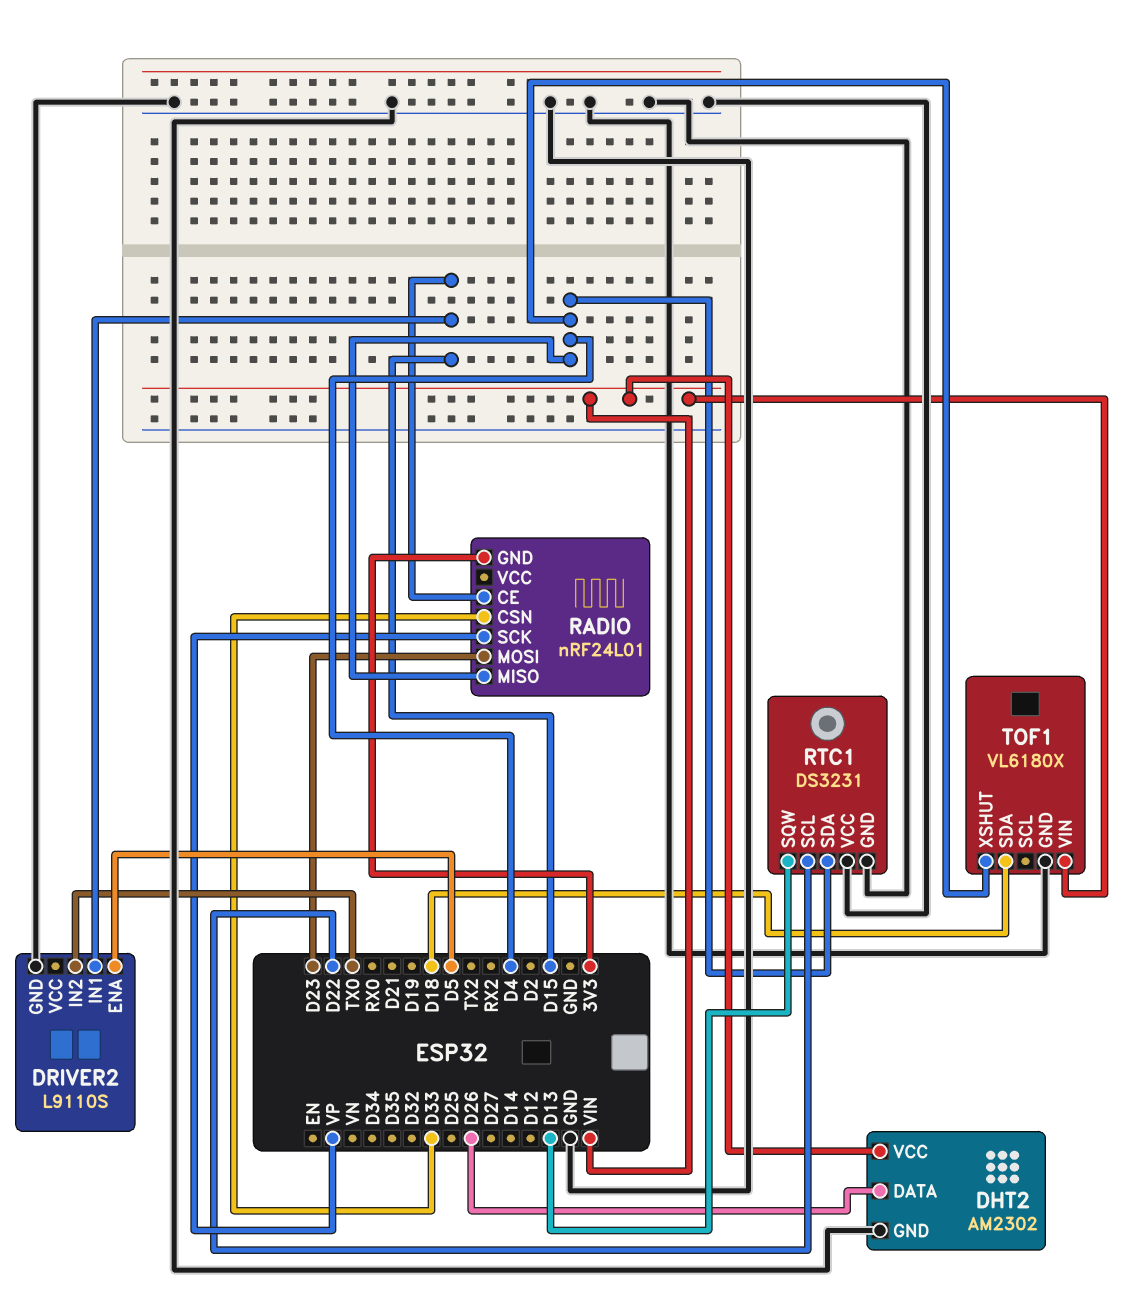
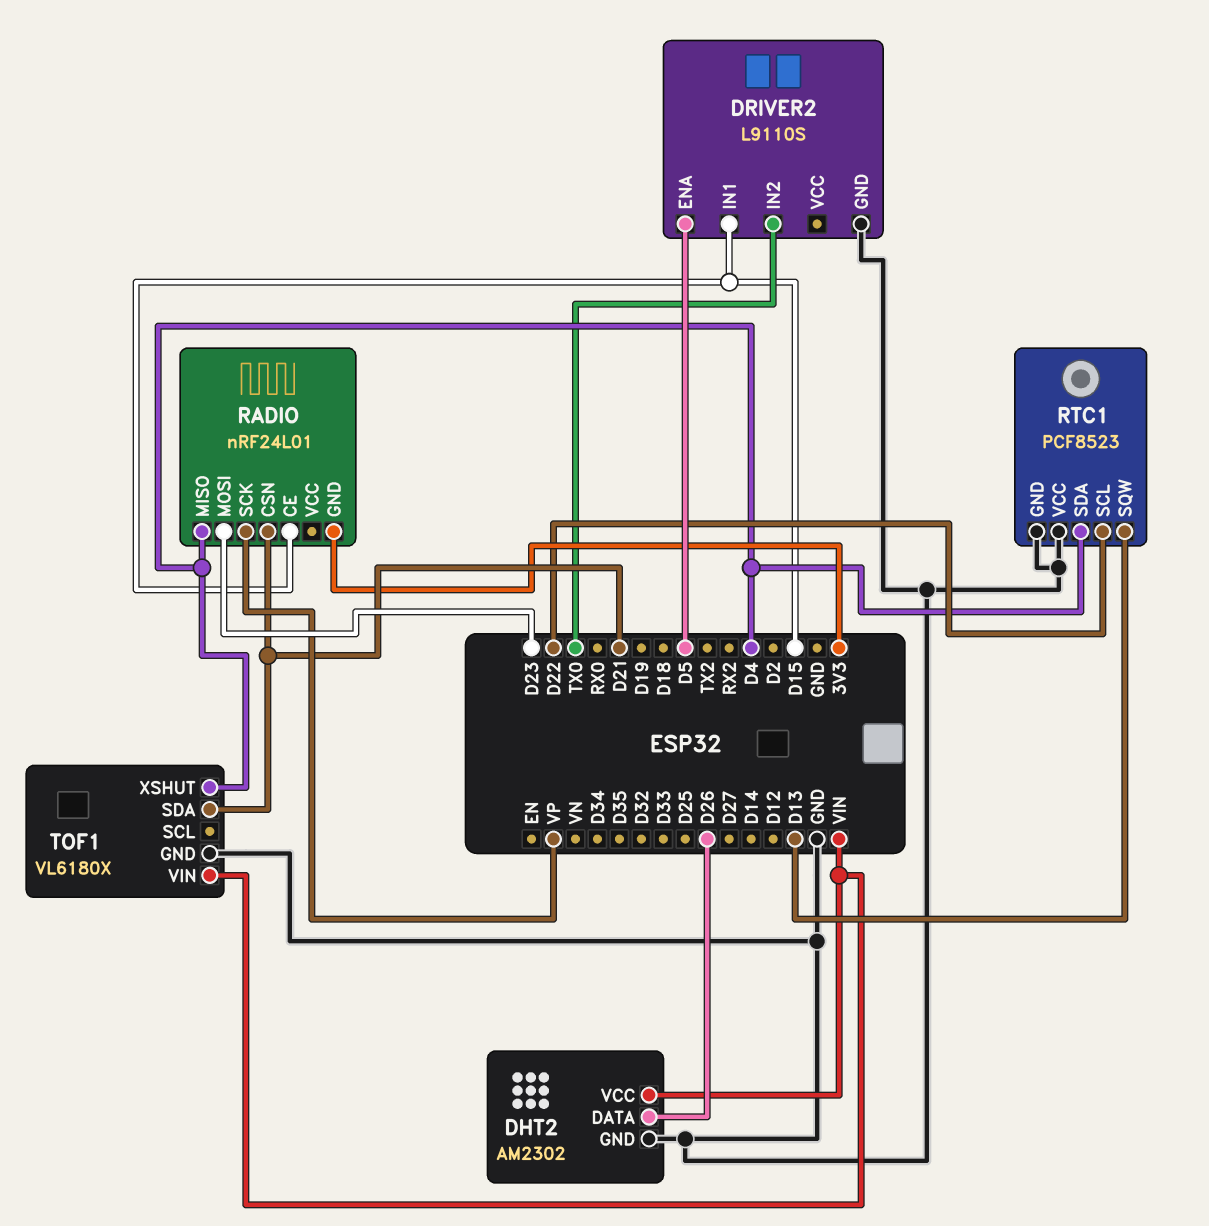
RADIO pin CSN: D33 -> D21
RTC1: DS3231 -> PCF8523
TOF1 pin SDA: D18 -> D21

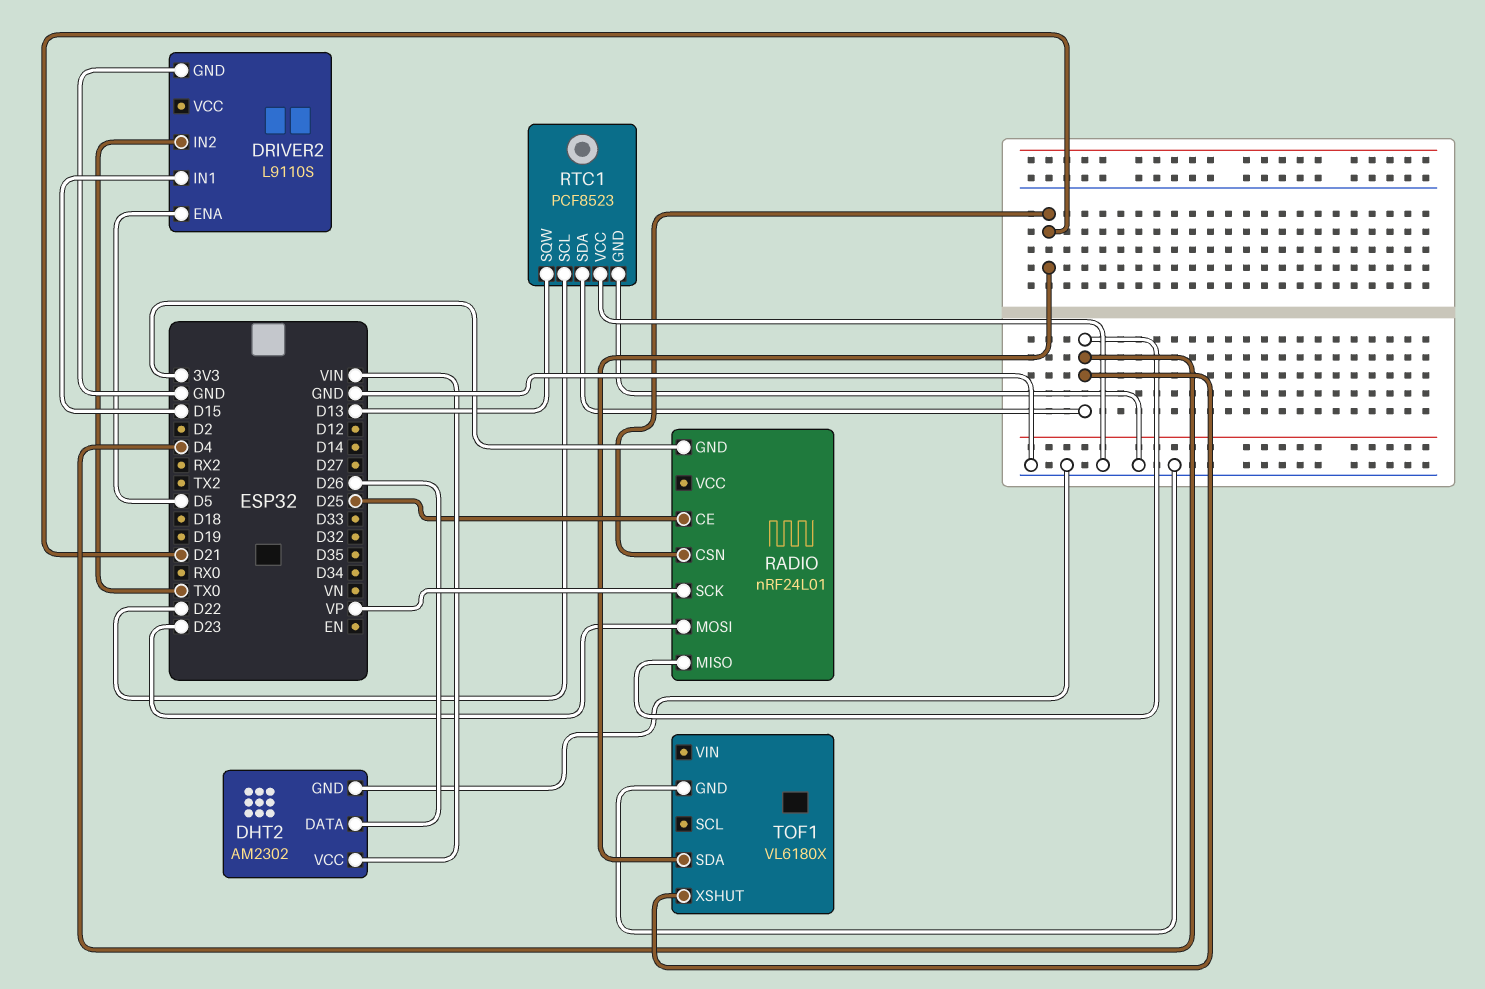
RADIO pin CE: D15 -> D25
TOF1 pin VIN: VIN -> none

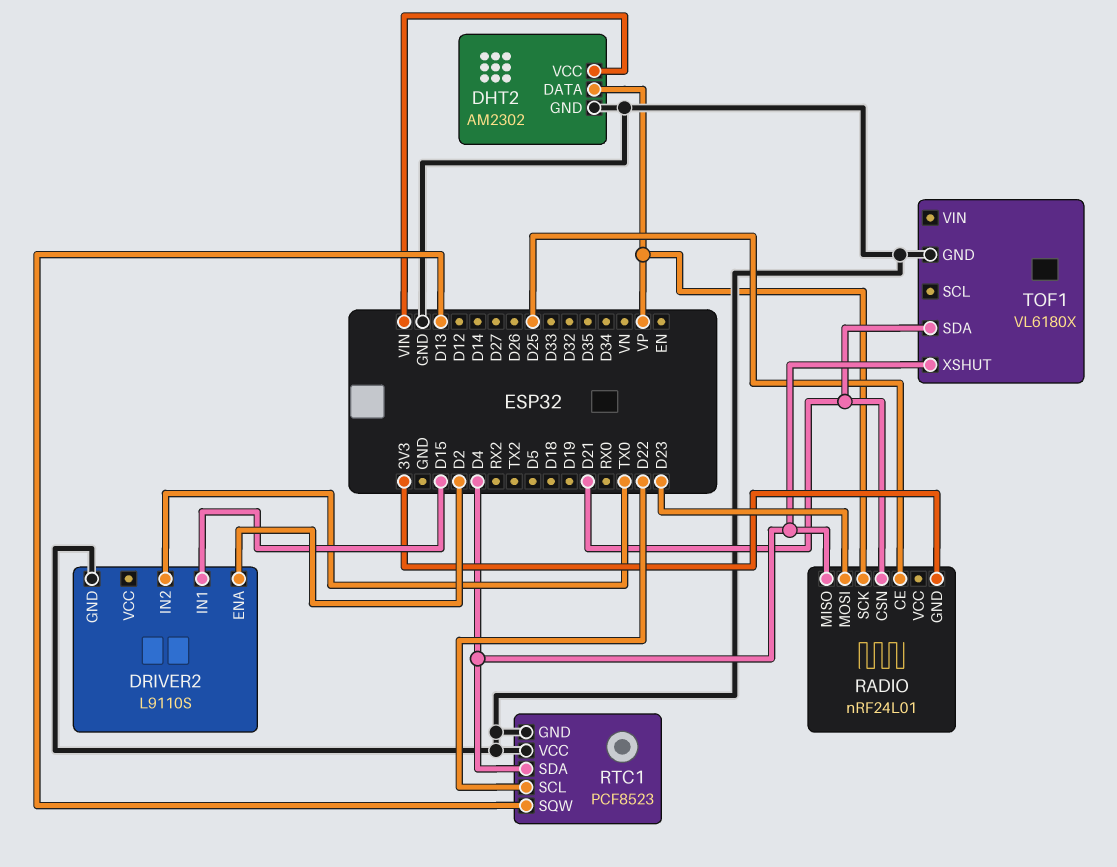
DHT2 pin DATA: D26 -> VP
DRIVER2 pin ENA: D5 -> D2

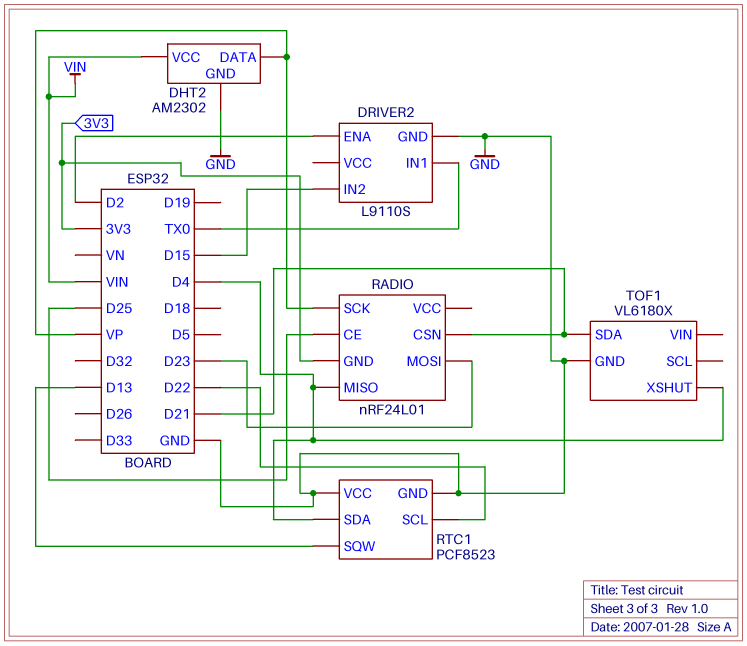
DRIVER2 pin IN1: D15 -> TX0
DRIVER2 pin IN2: TX0 -> D15

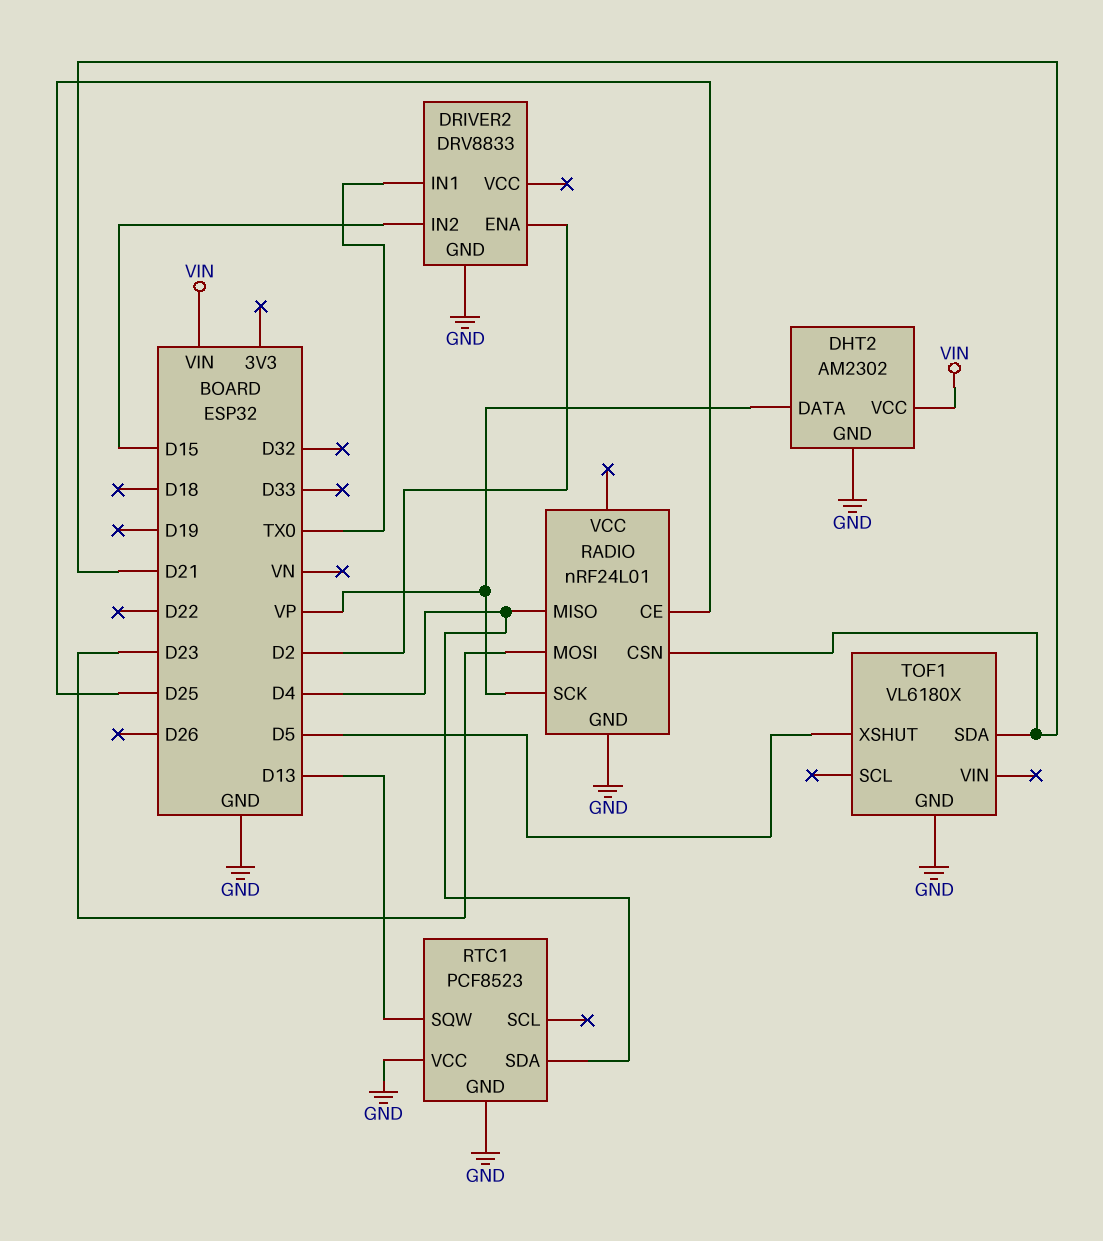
DRIVER2: L9110S -> DRV8833
RADIO pin GND: 3V3 -> GND
RTC1 pin SCL: D22 -> none
TOF1 pin XSHUT: D4 -> D5

